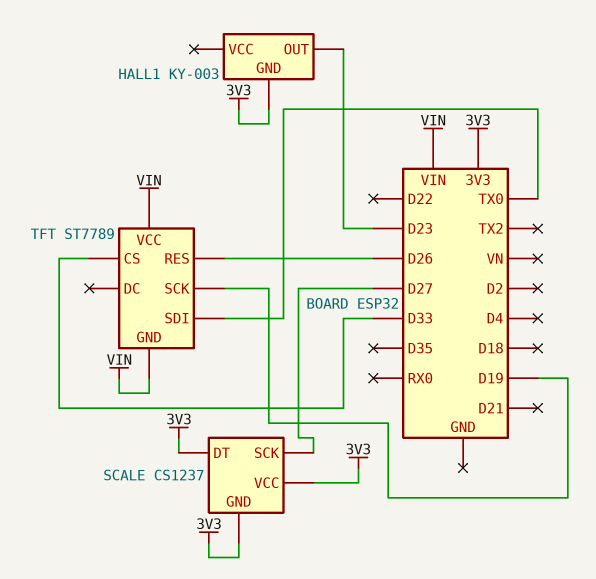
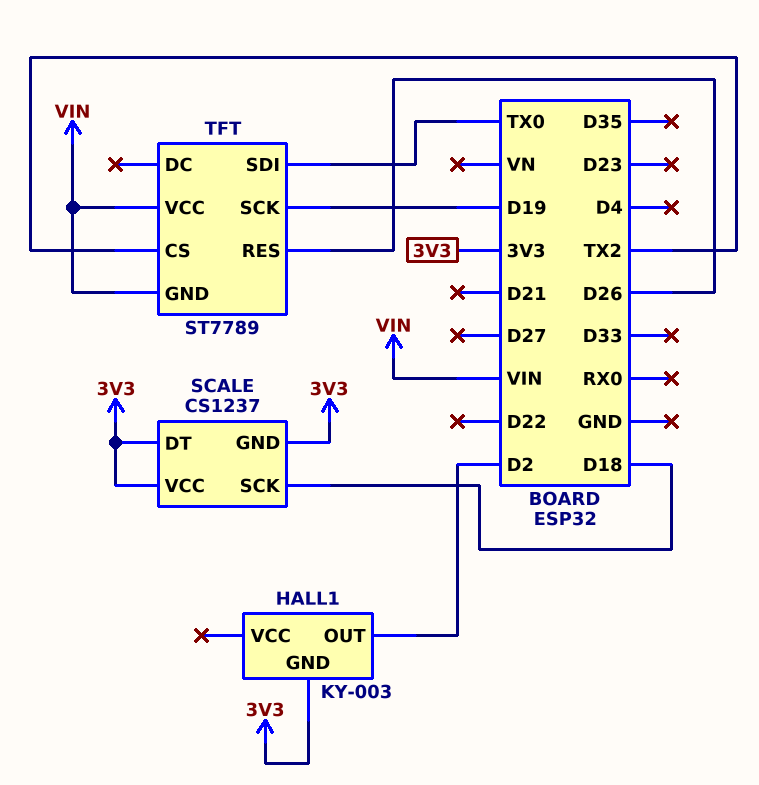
HALL1 pin OUT: D23 -> D2
SCALE pin SCK: D27 -> D18
TFT pin CS: D33 -> TX2

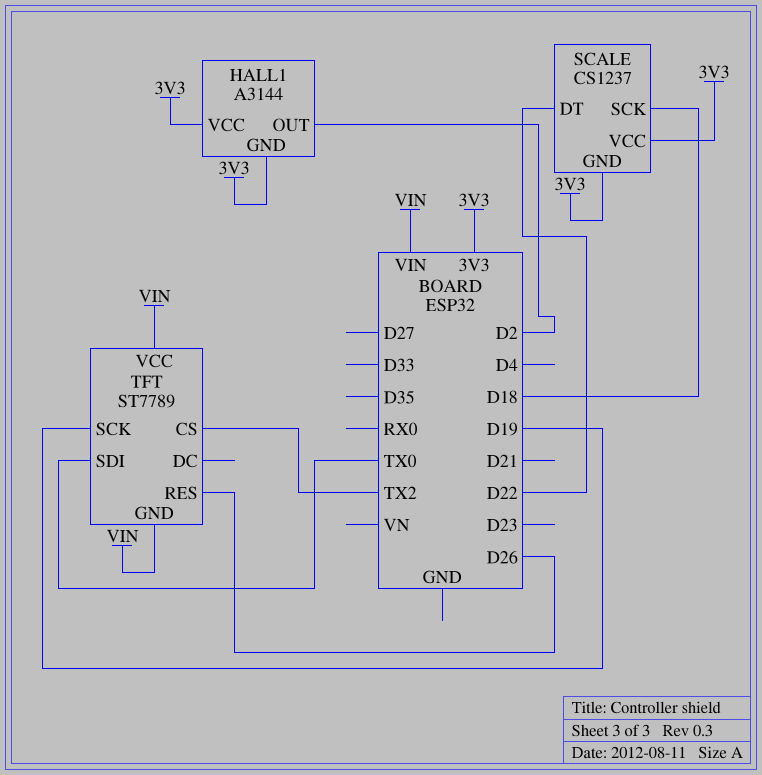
HALL1: KY-003 -> A3144
HALL1 pin VCC: none -> 3V3
SCALE pin DT: 3V3 -> D22

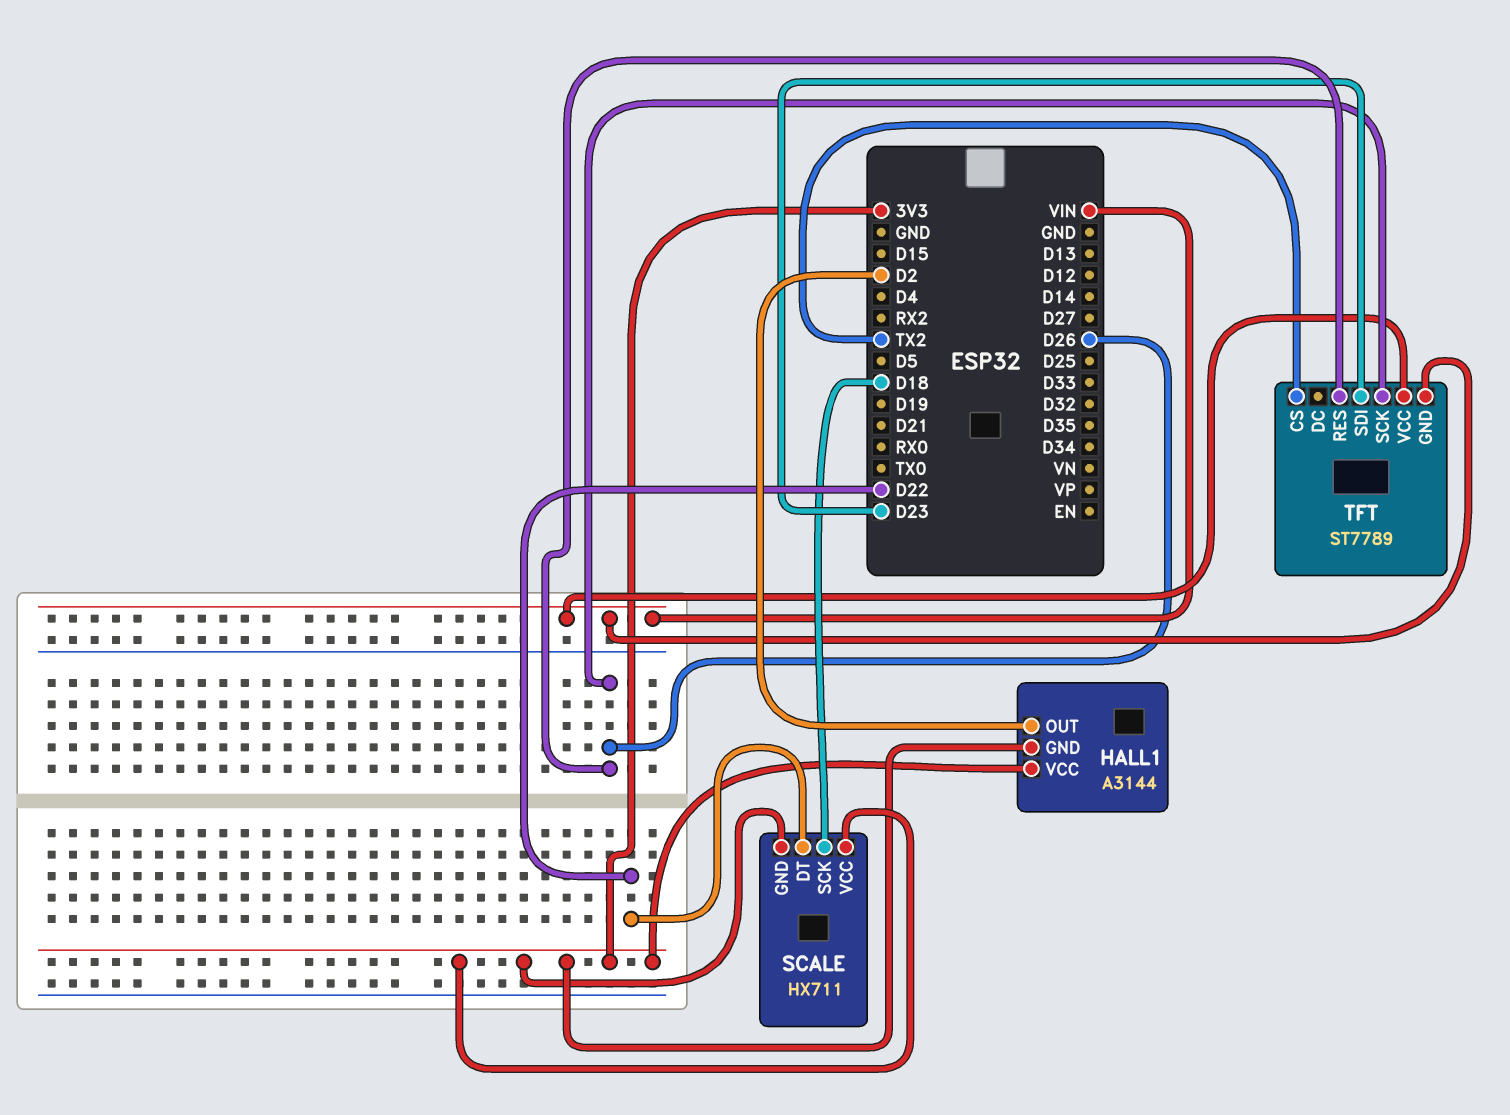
SCALE: CS1237 -> HX711
TFT pin SCK: D19 -> D26
TFT pin SDI: TX0 -> D23

